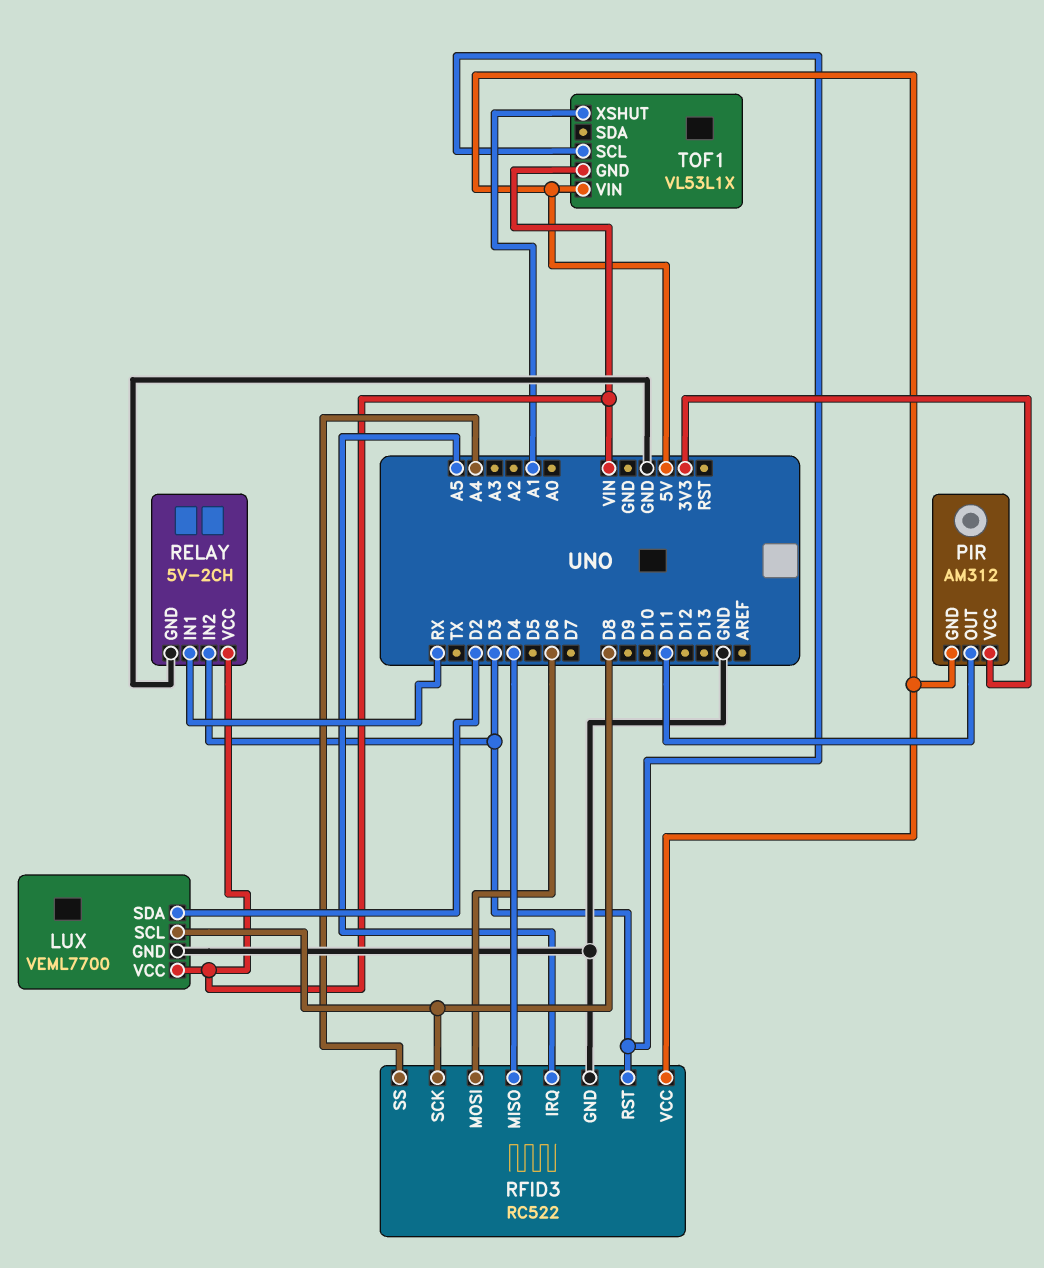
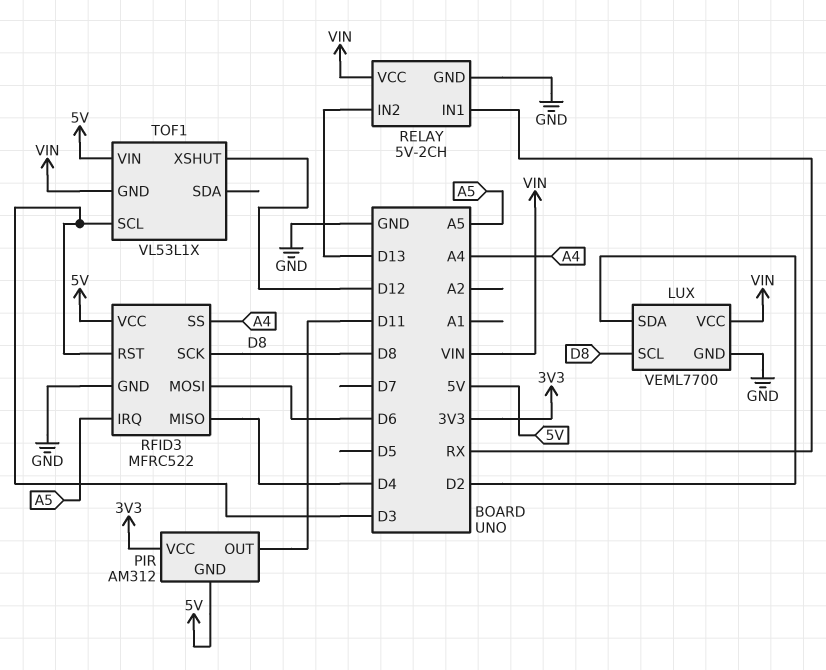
RELAY pin IN2: D3 -> D13
RFID3: RC522 -> MFRC522
TOF1 pin XSHUT: A1 -> D12

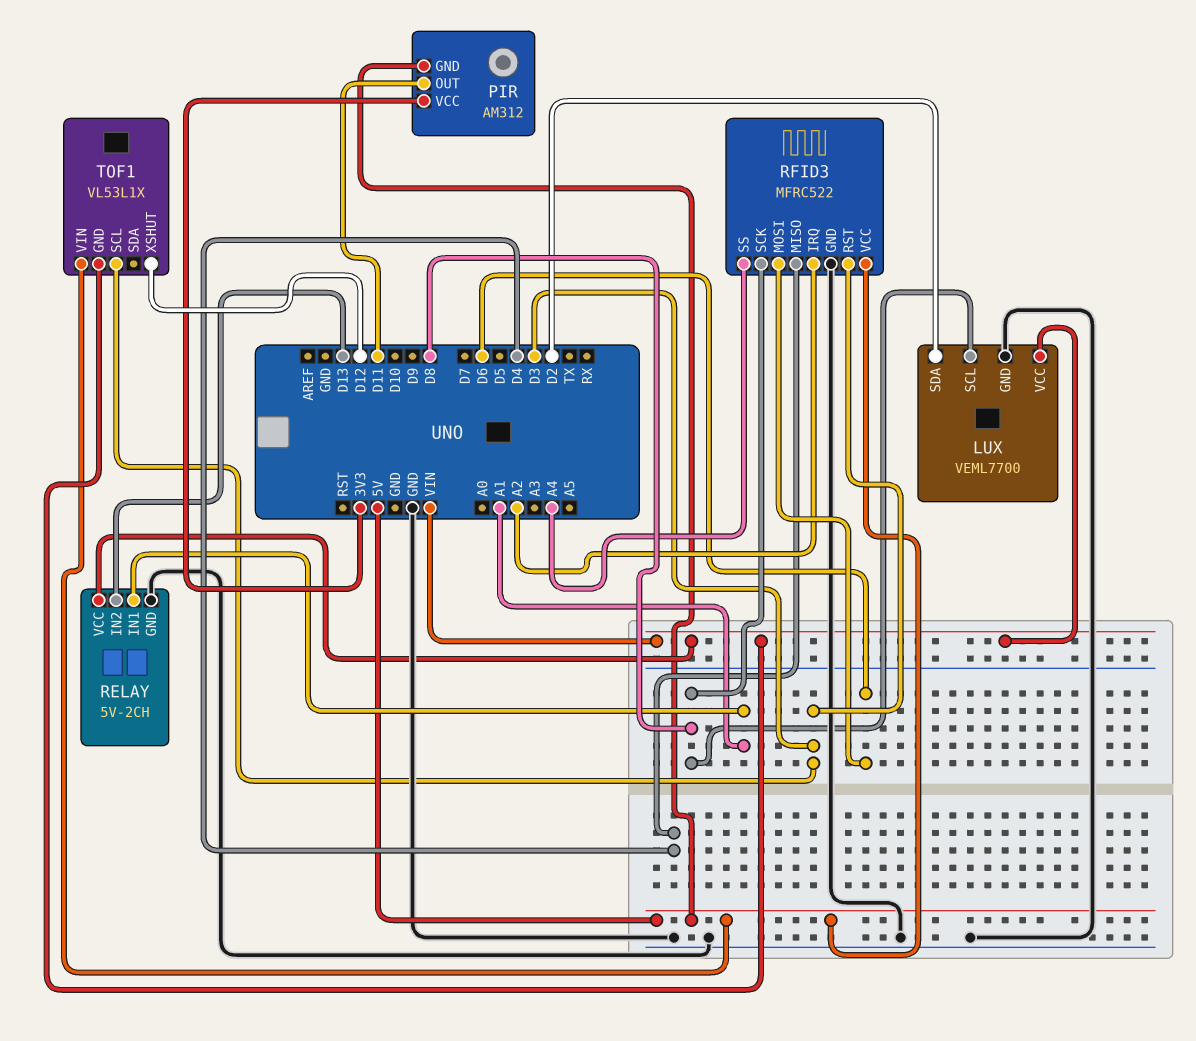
RELAY pin IN1: RX -> A1
RFID3 pin IRQ: A5 -> A2

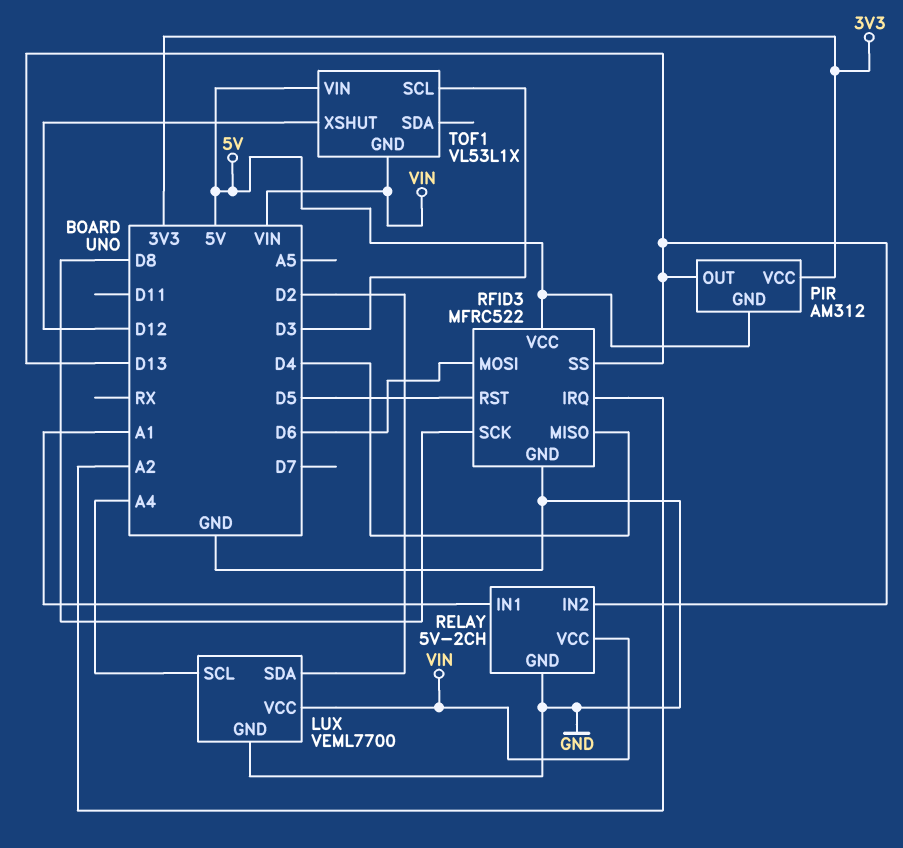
LUX pin SCL: D8 -> A4
PIR pin OUT: D11 -> D13
RFID3 pin RST: D3 -> D5
RFID3 pin SS: A4 -> D13

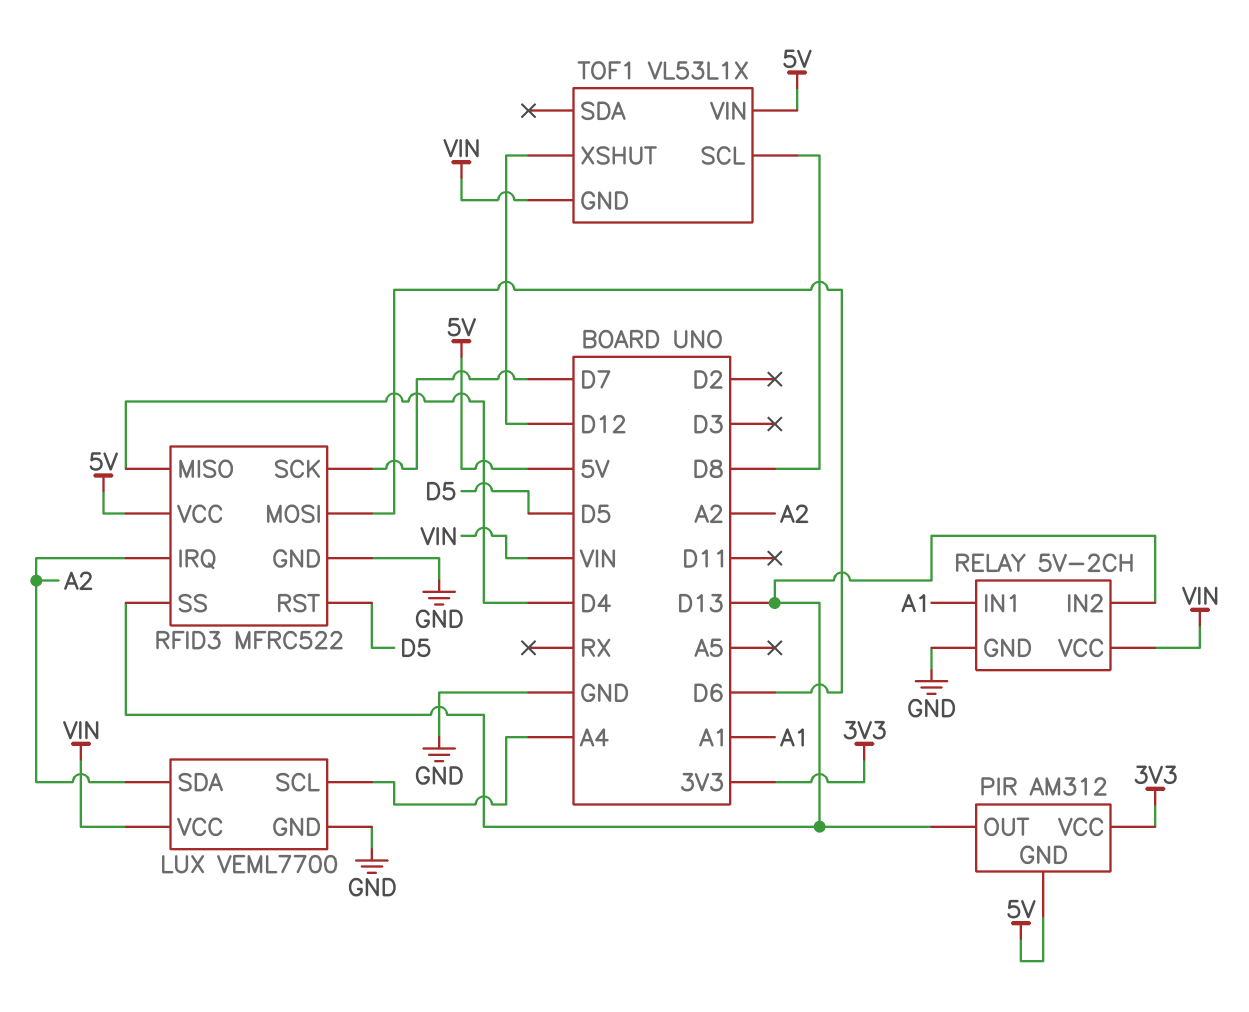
LUX pin SDA: D2 -> A2
RFID3 pin SCK: D8 -> D7
TOF1 pin SCL: D3 -> D8

